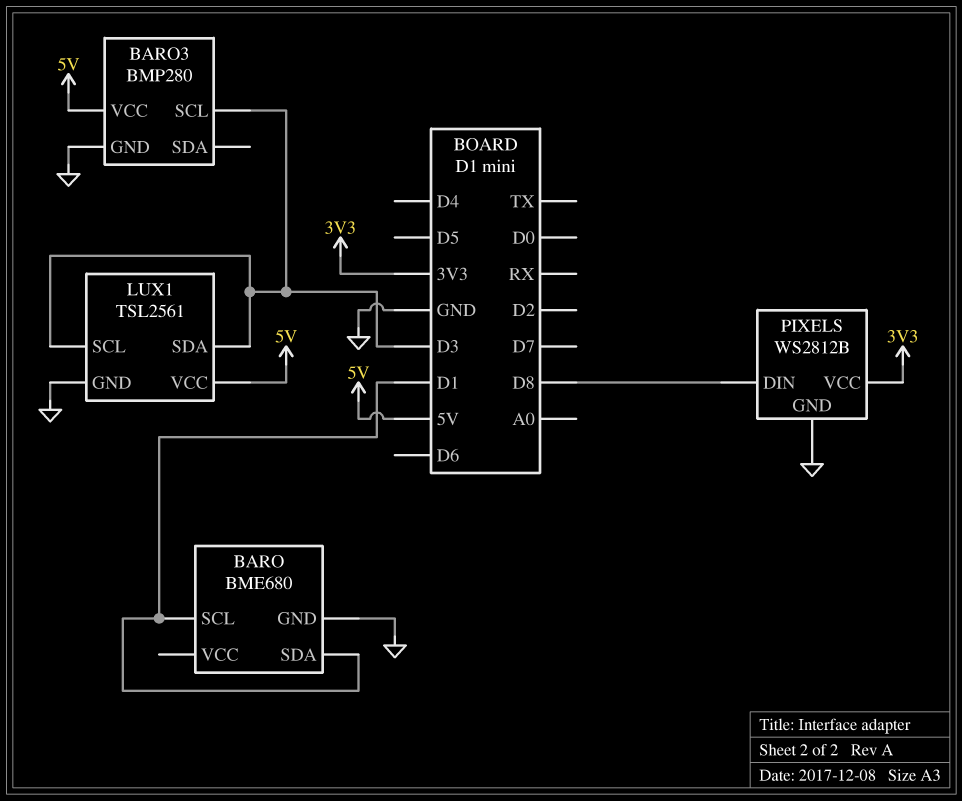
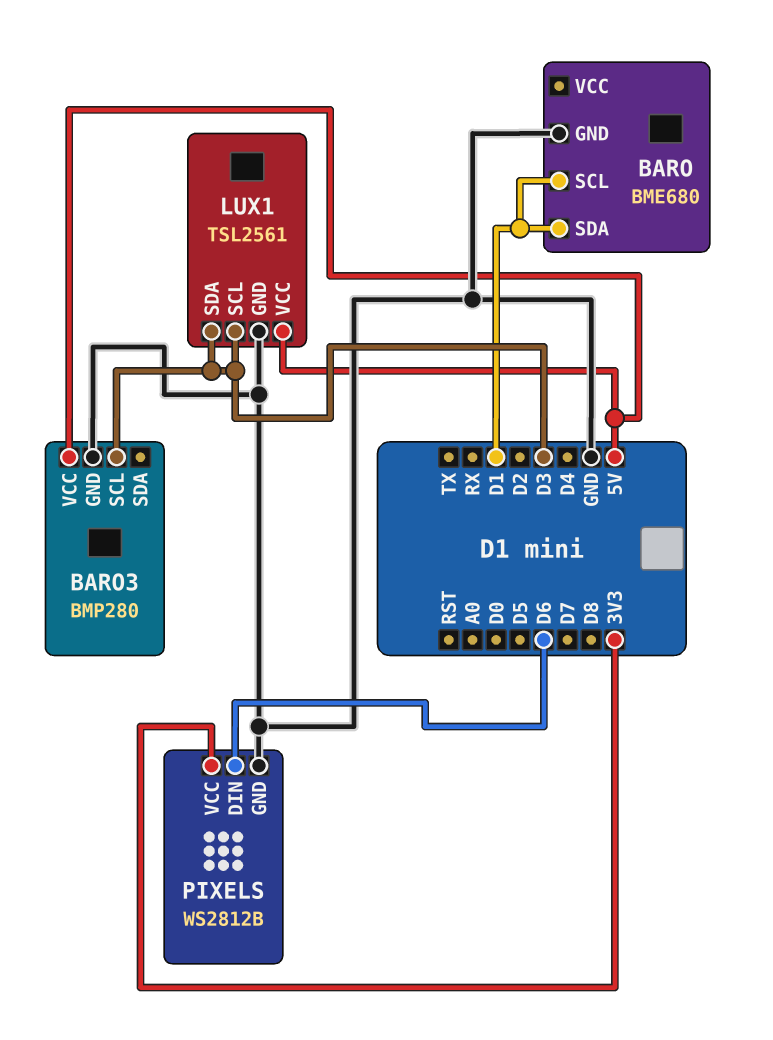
PIXELS pin DIN: D8 -> D6

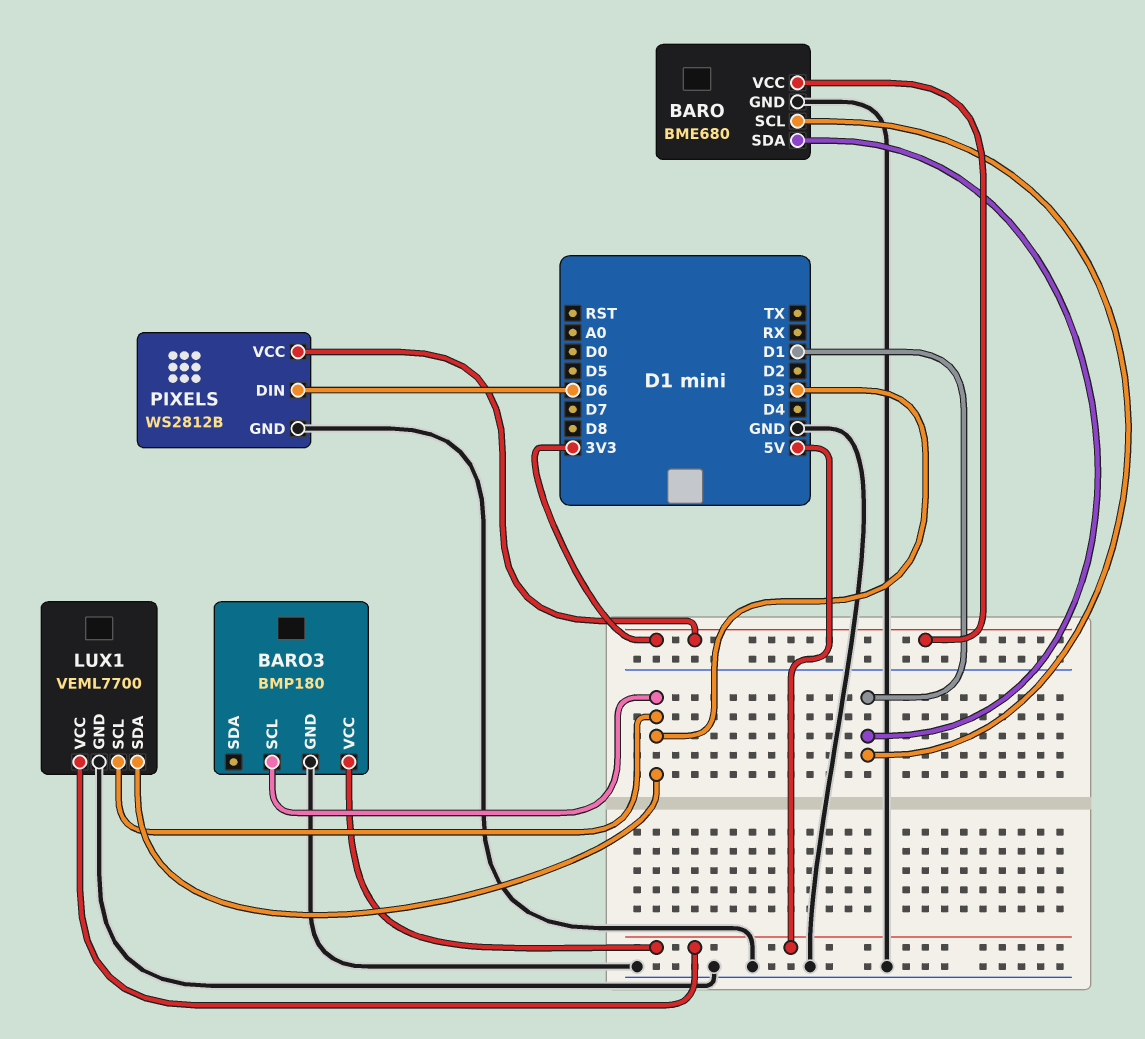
BARO pin VCC: none -> 3V3
BARO3: BMP280 -> BMP180
LUX1: TSL2561 -> VEML7700

